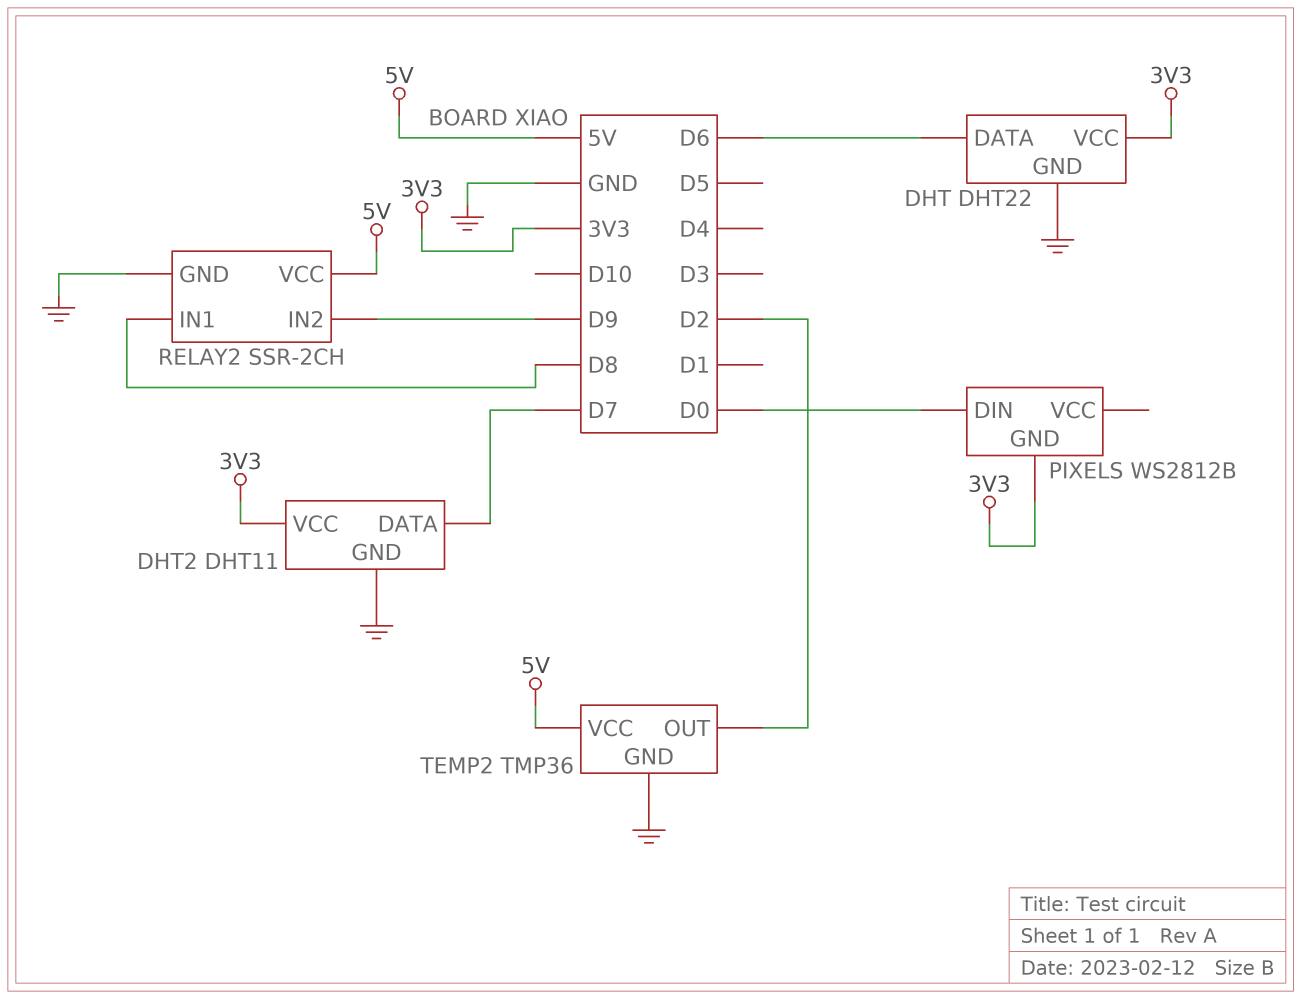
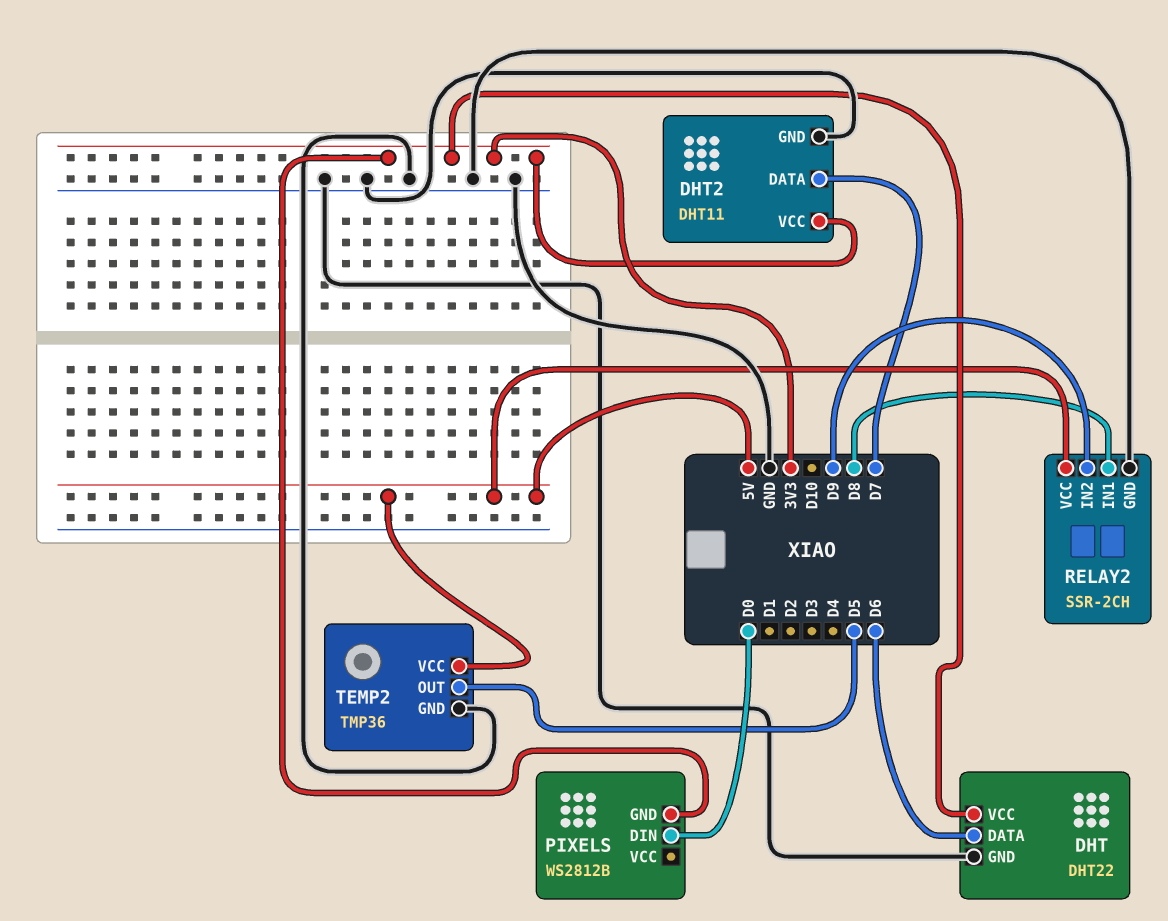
TEMP2 pin OUT: D2 -> D5

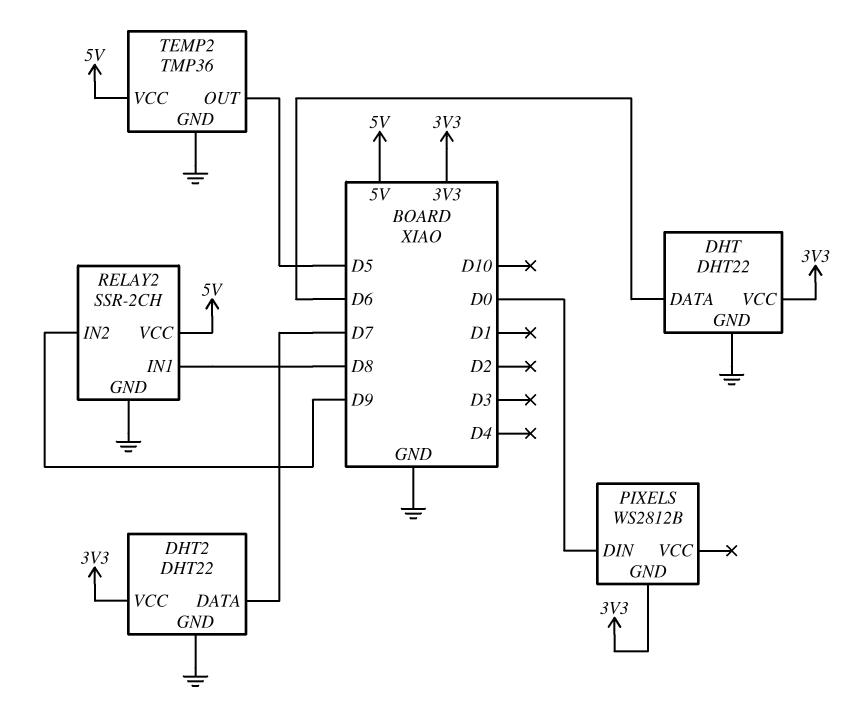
DHT2: DHT11 -> DHT22

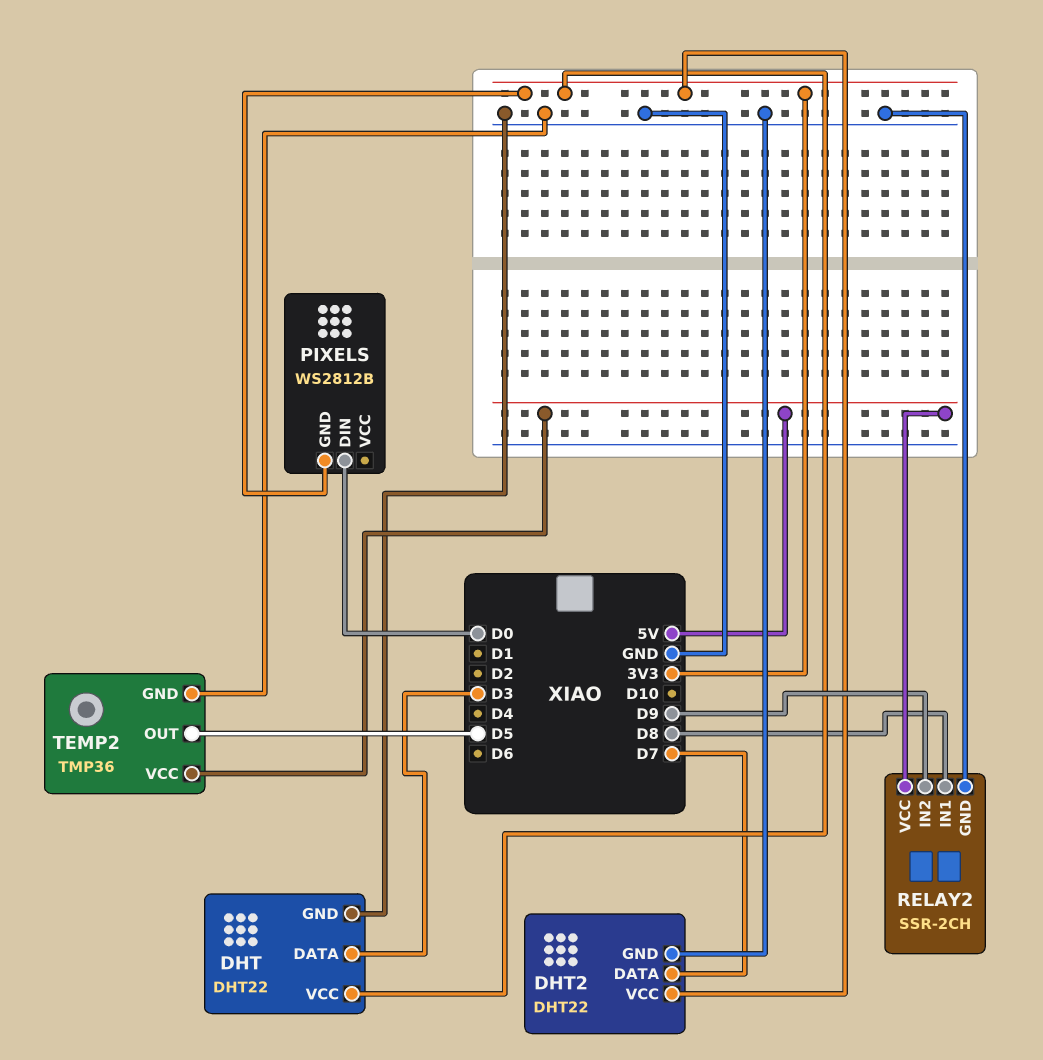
DHT pin DATA: D6 -> D3

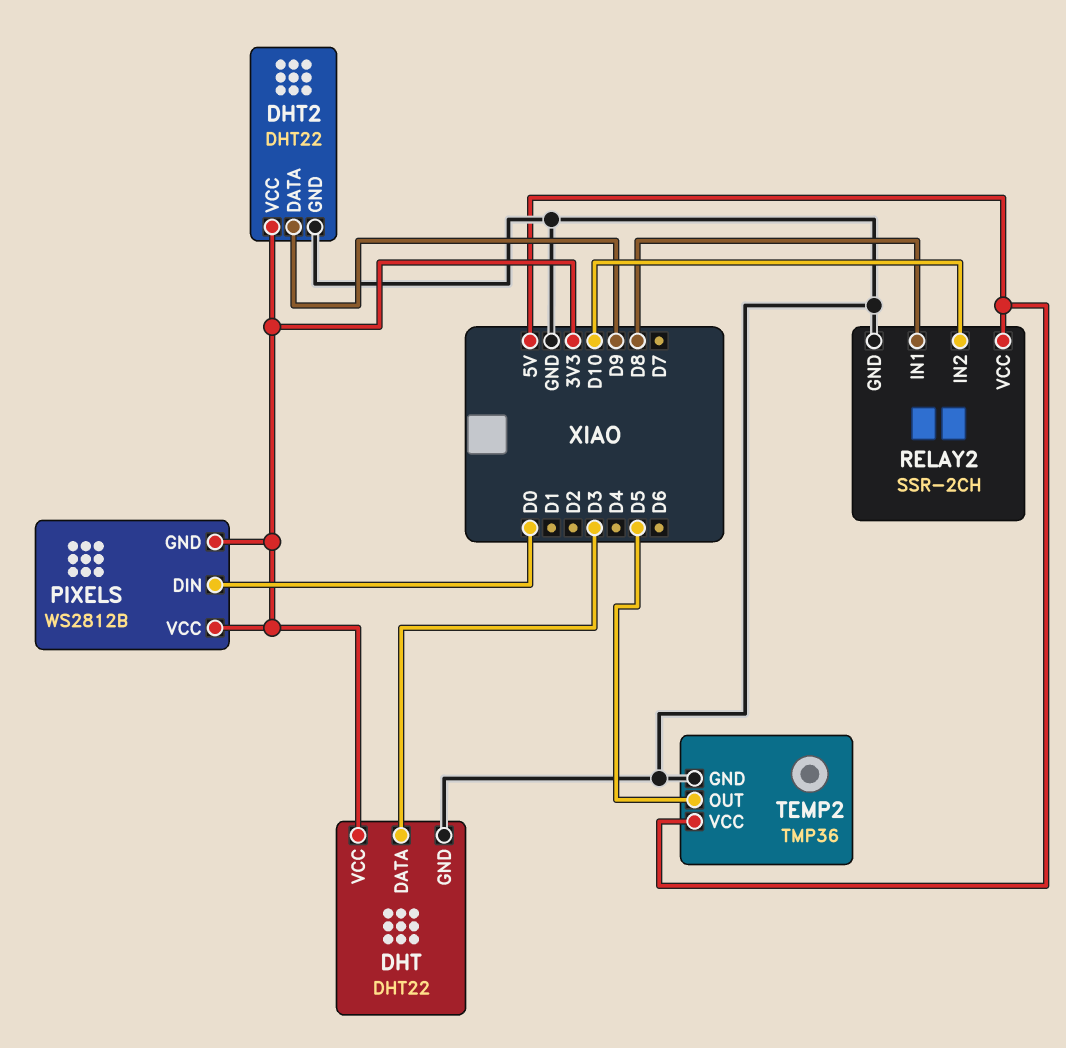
DHT2 pin DATA: D7 -> D9
PIXELS pin VCC: none -> 3V3
RELAY2 pin IN2: D9 -> D10

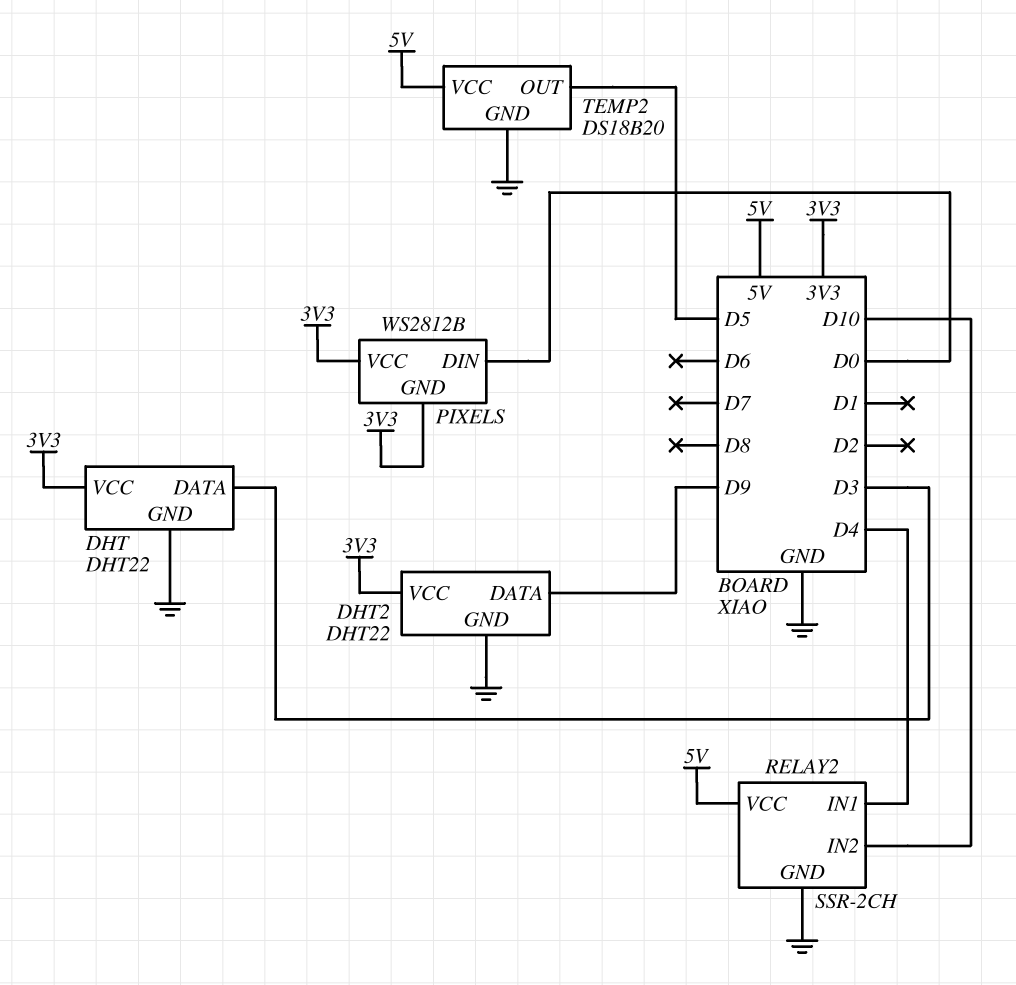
RELAY2 pin IN1: D8 -> D4
TEMP2: TMP36 -> DS18B20

